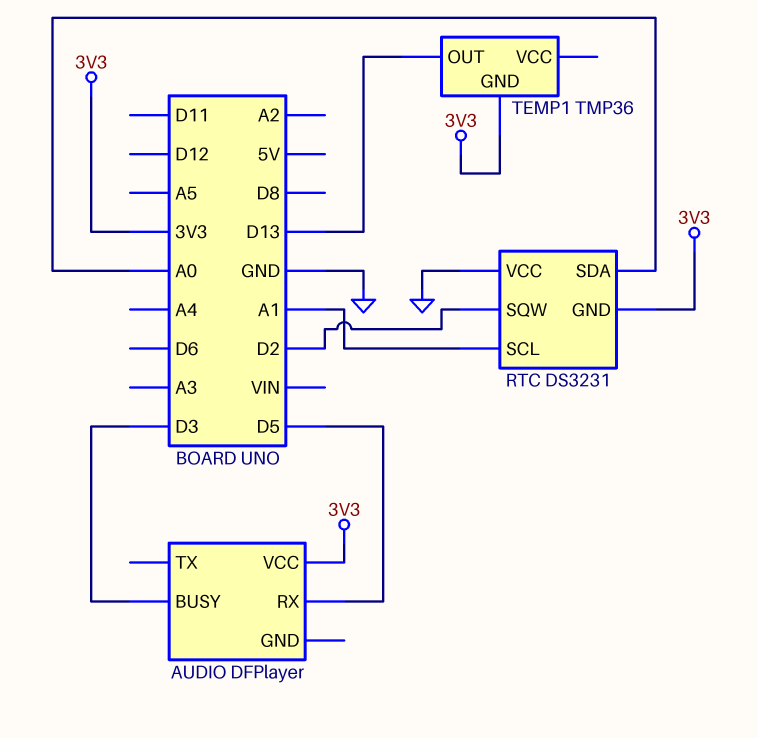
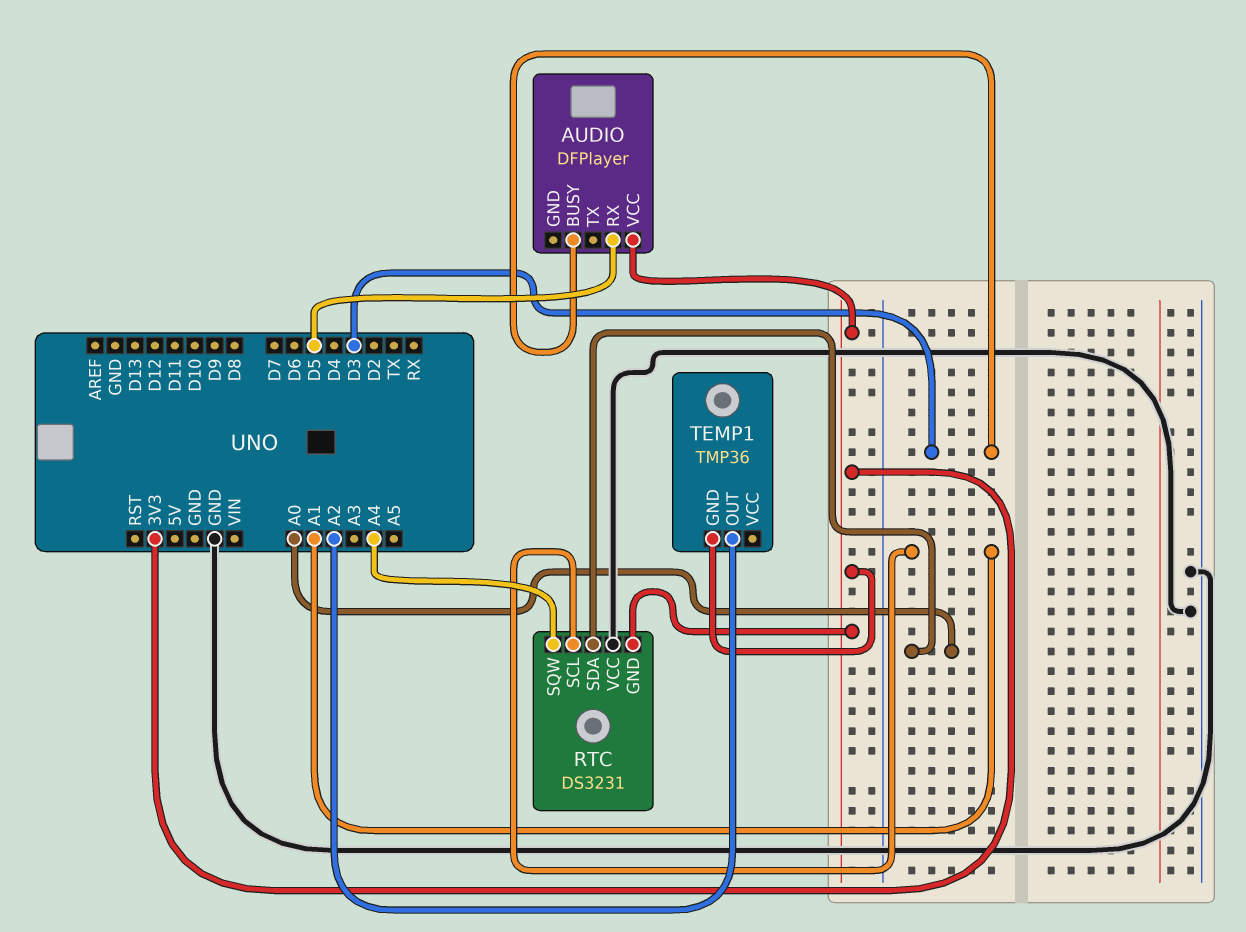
RTC pin SQW: D2 -> A4
TEMP1 pin OUT: D13 -> A2

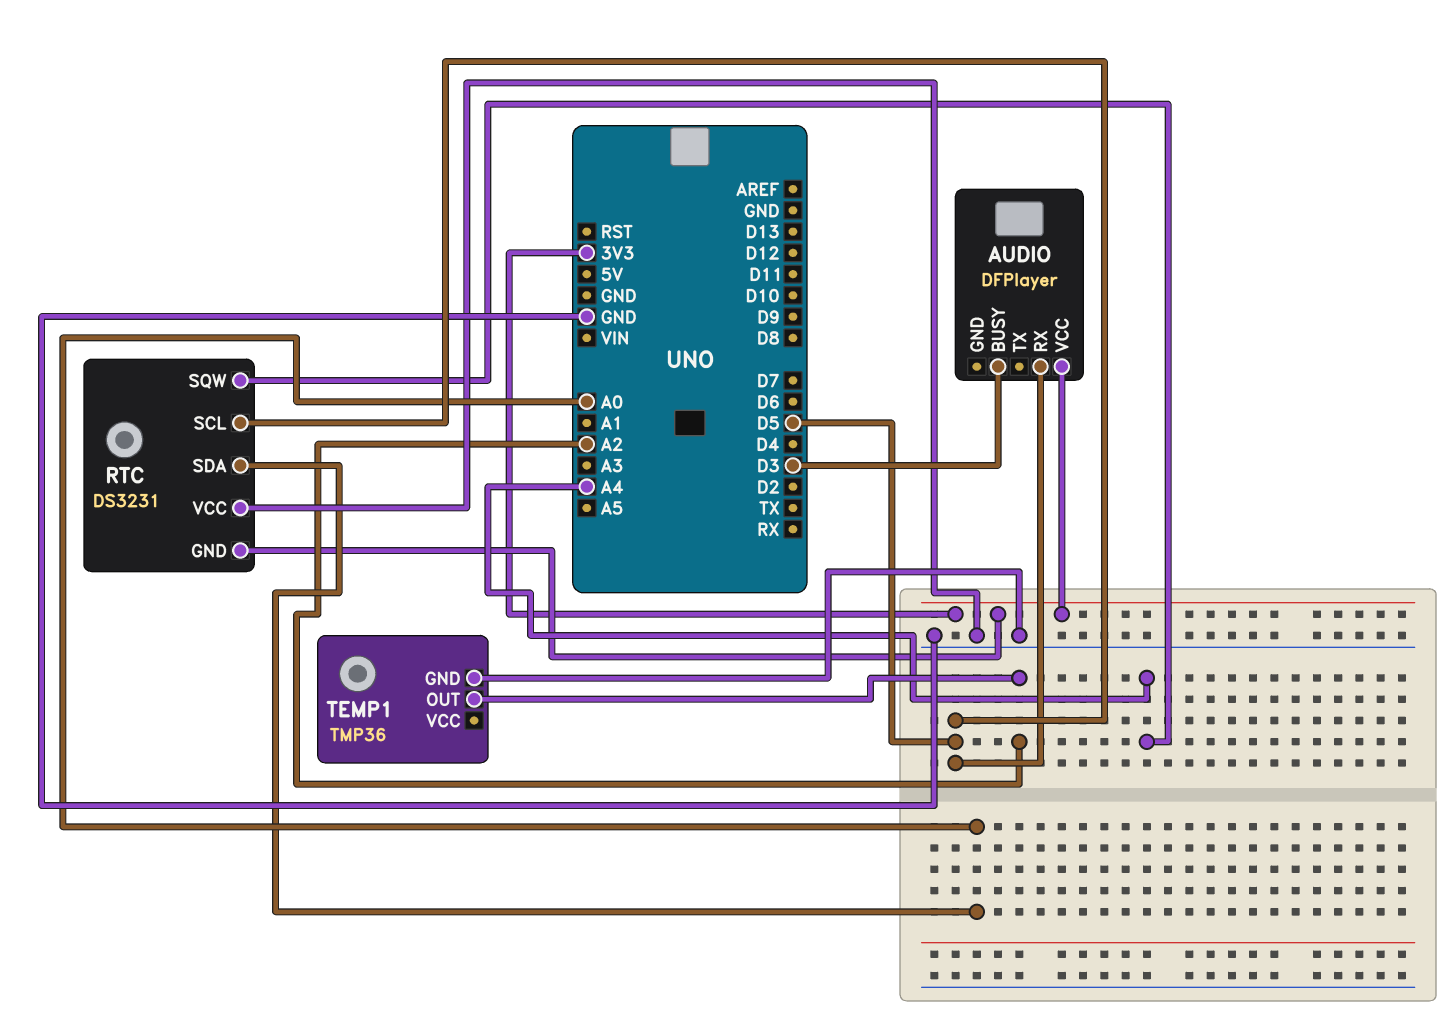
RTC pin SCL: A1 -> D5
TEMP1 pin GND: 3V3 -> GND

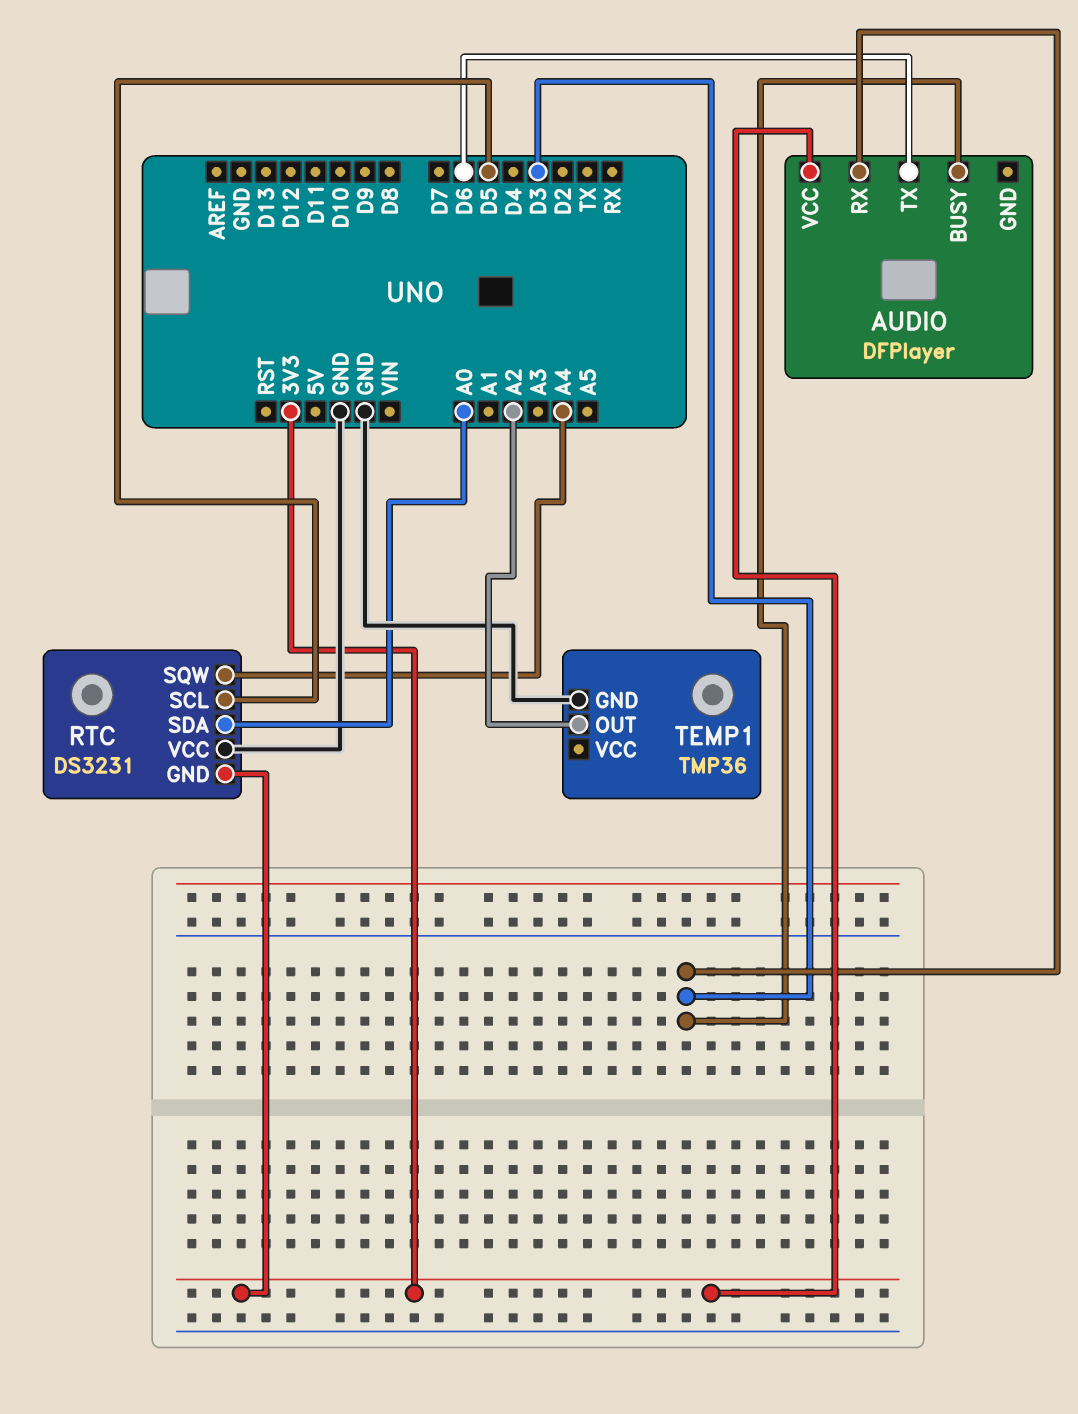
AUDIO pin RX: D5 -> D3
AUDIO pin TX: none -> D6

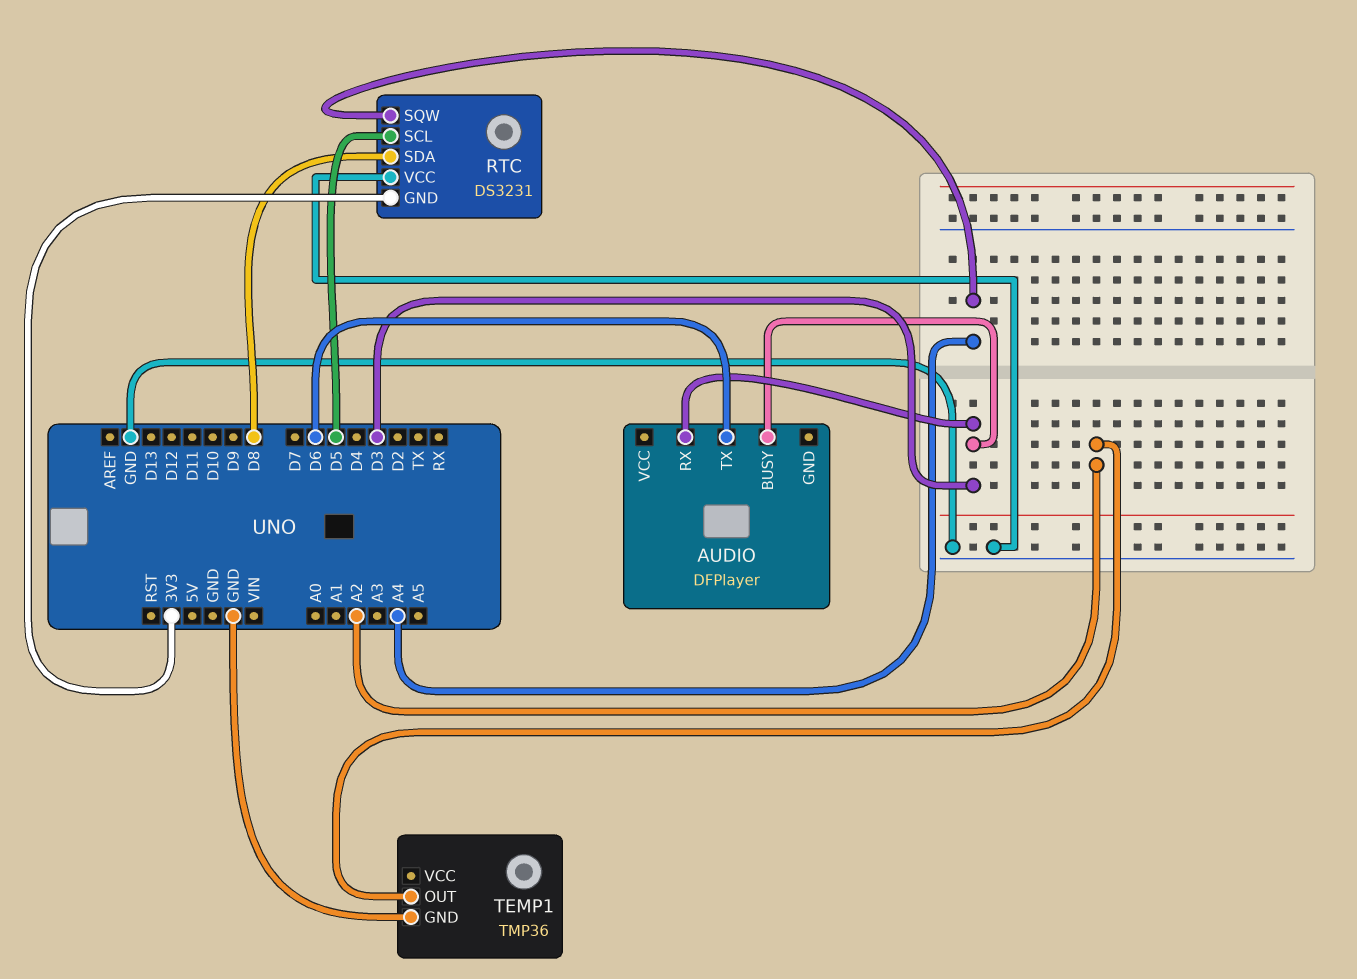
AUDIO pin VCC: 3V3 -> none
RTC pin SDA: A0 -> D8

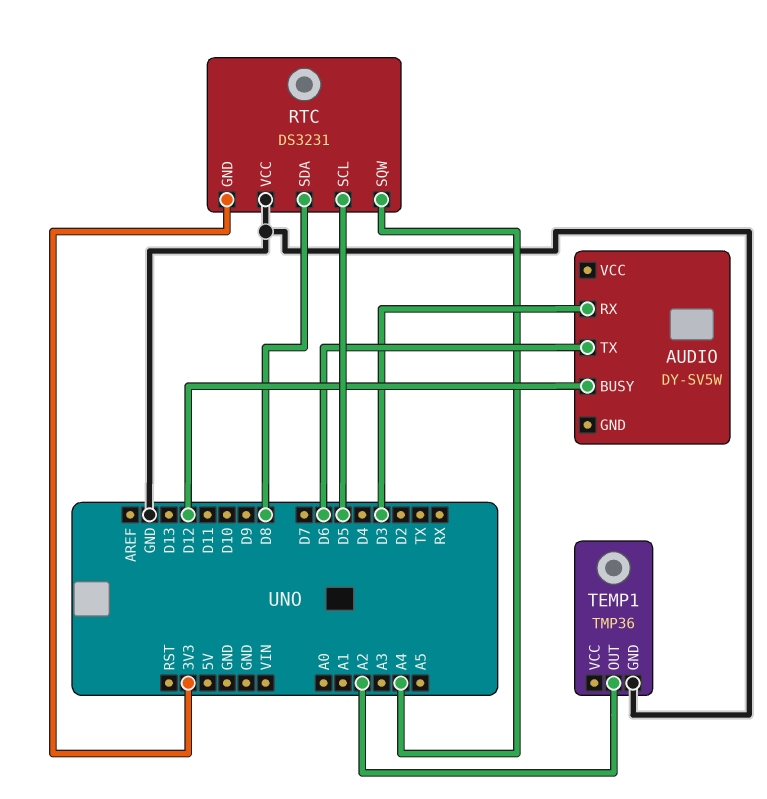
AUDIO: DFPlayer -> DY-SV5W
AUDIO pin BUSY: D3 -> D12

